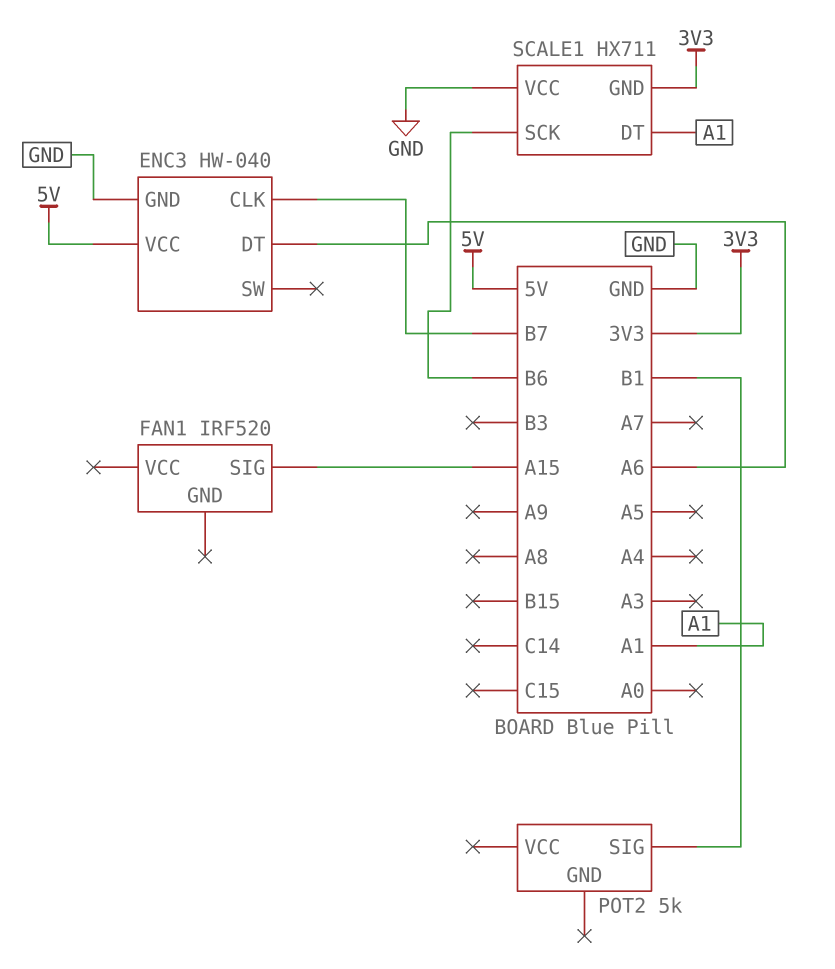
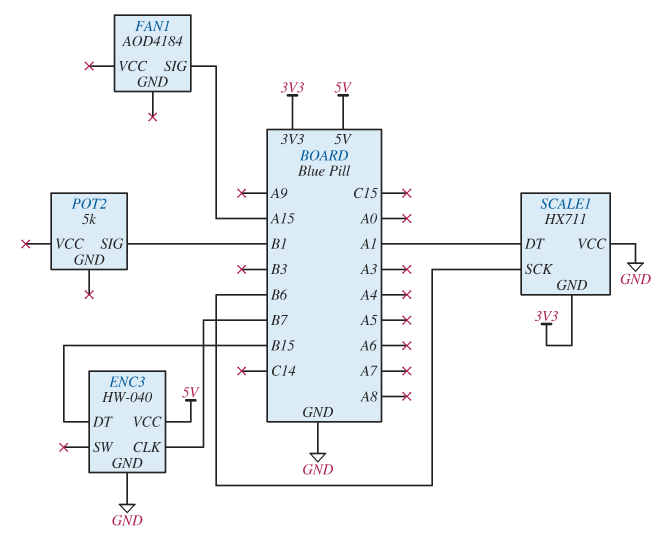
ENC3 pin DT: A6 -> B15
FAN1: IRF520 -> AOD4184

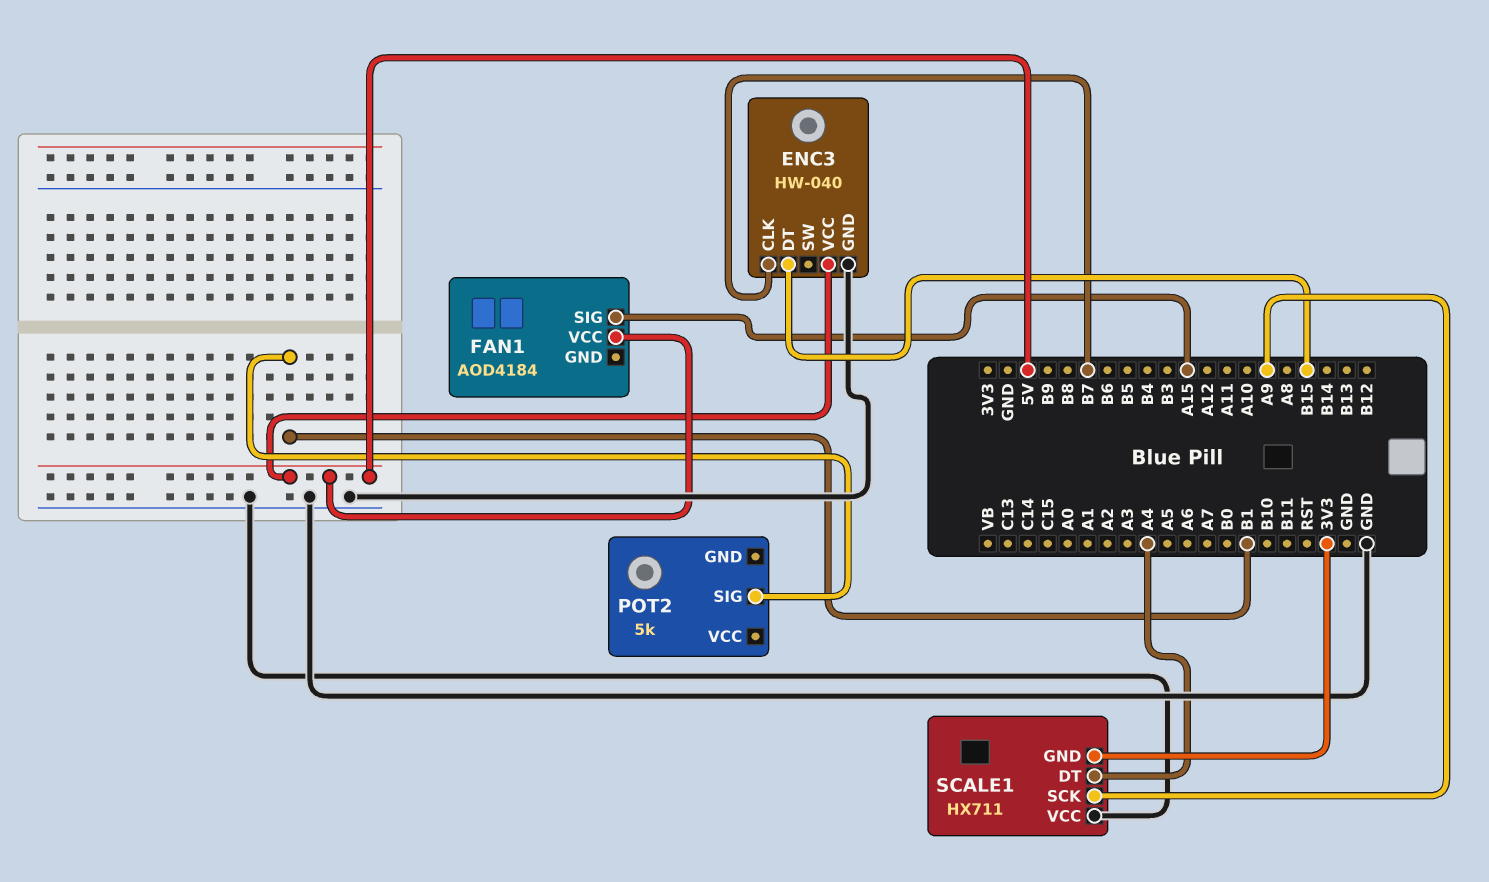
FAN1 pin VCC: none -> 5V
SCALE1 pin DT: A1 -> A4
SCALE1 pin SCK: B6 -> A9

